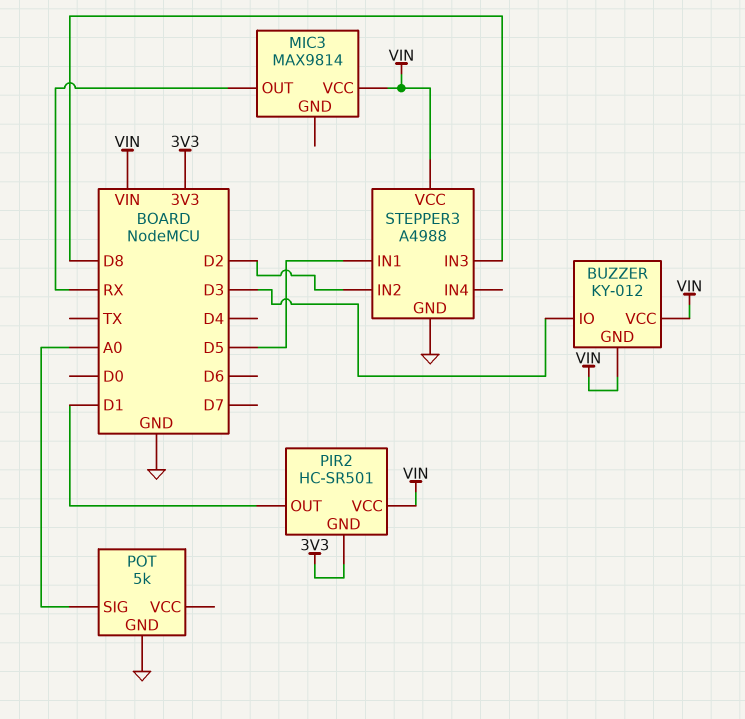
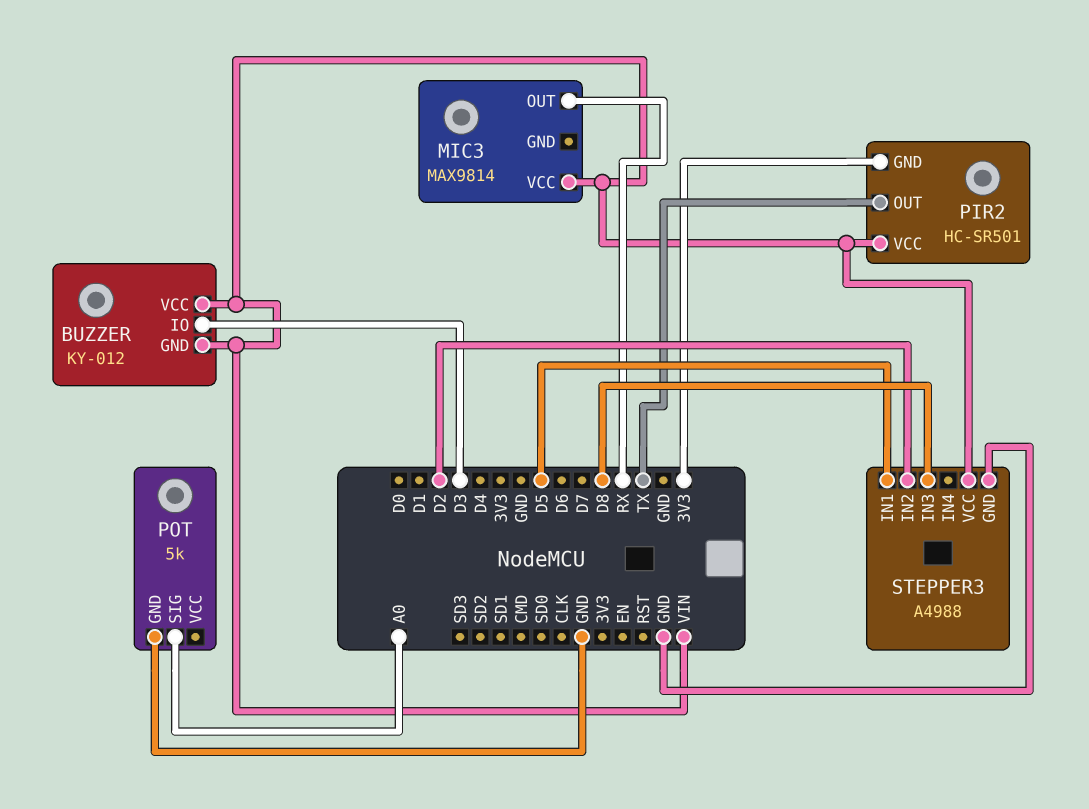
PIR2 pin OUT: D1 -> TX

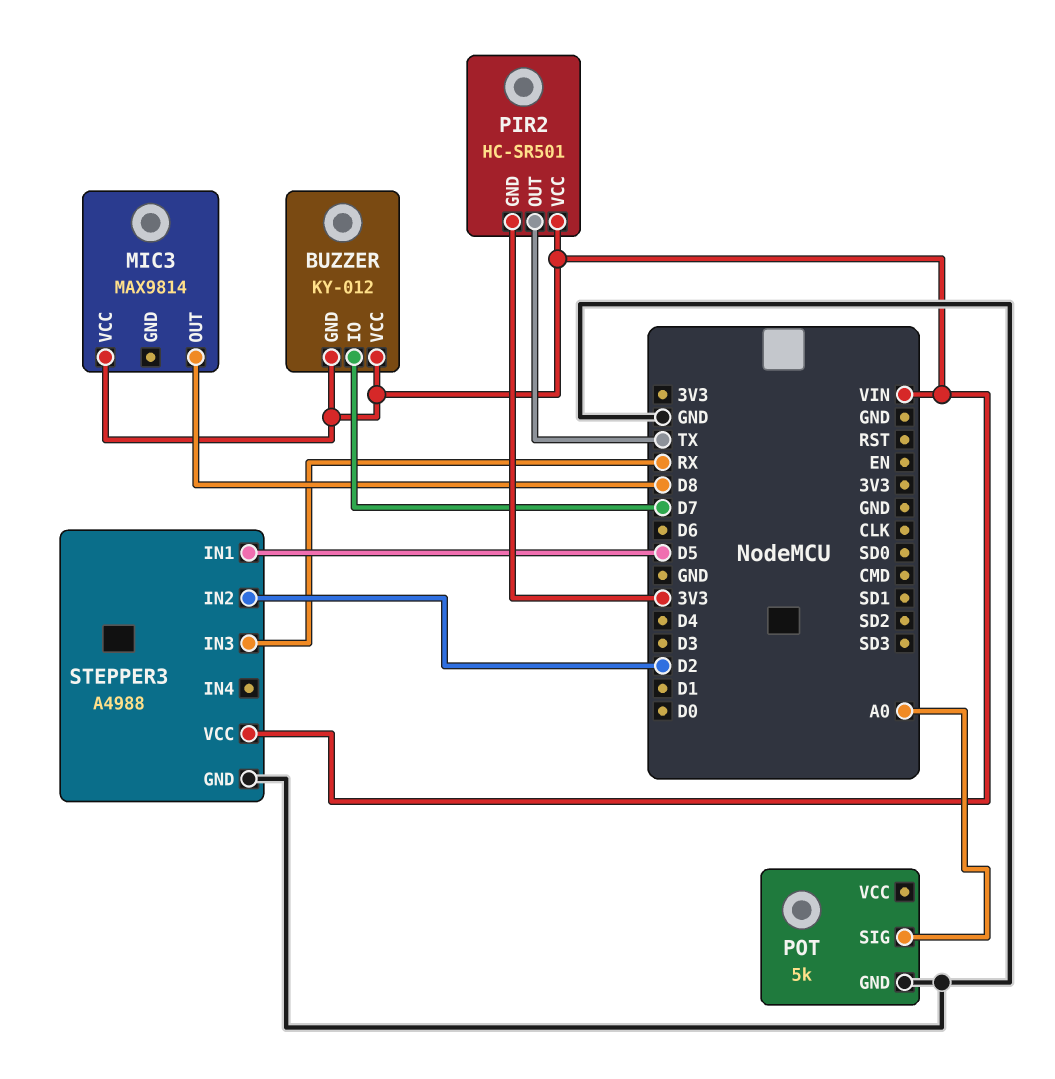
BUZZER pin IO: D3 -> D7
MIC3 pin OUT: RX -> D8
STEPPER3 pin IN3: D8 -> RX

